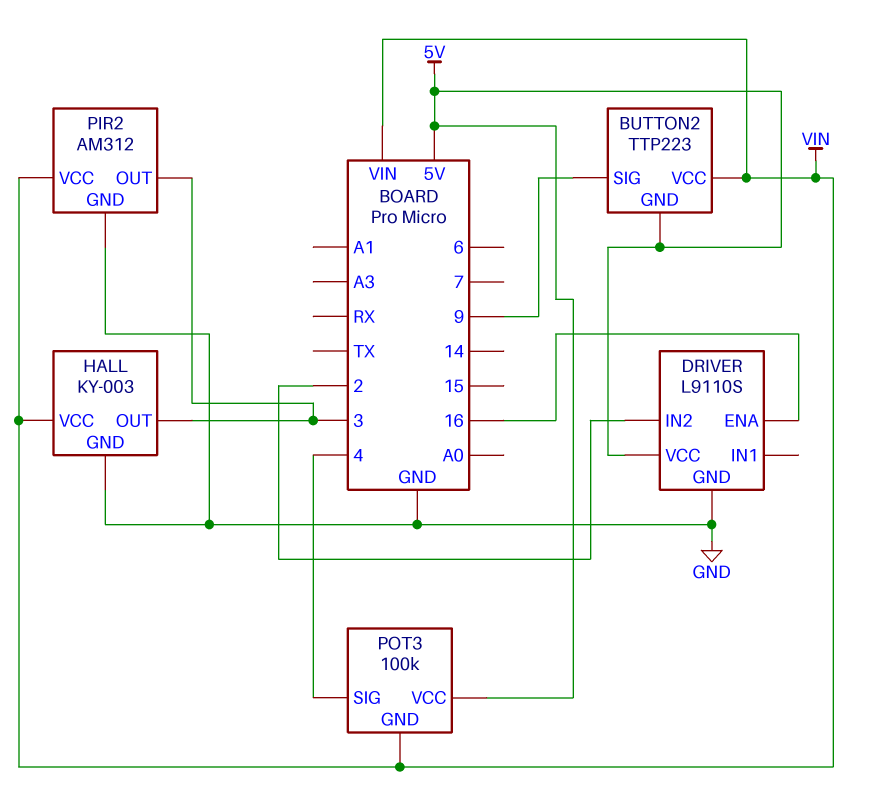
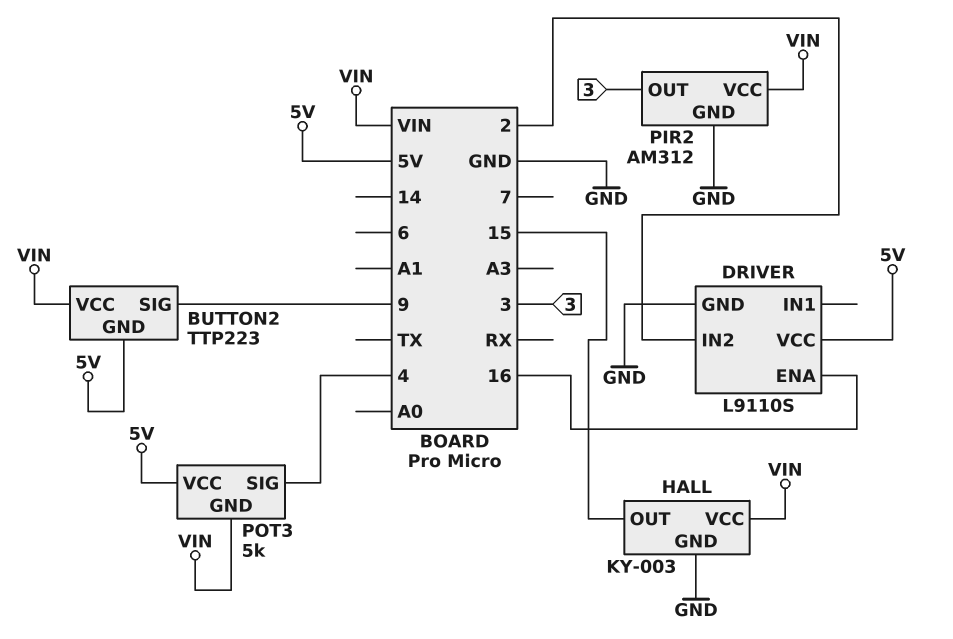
HALL pin OUT: 3 -> 15
POT3: 100k -> 5k

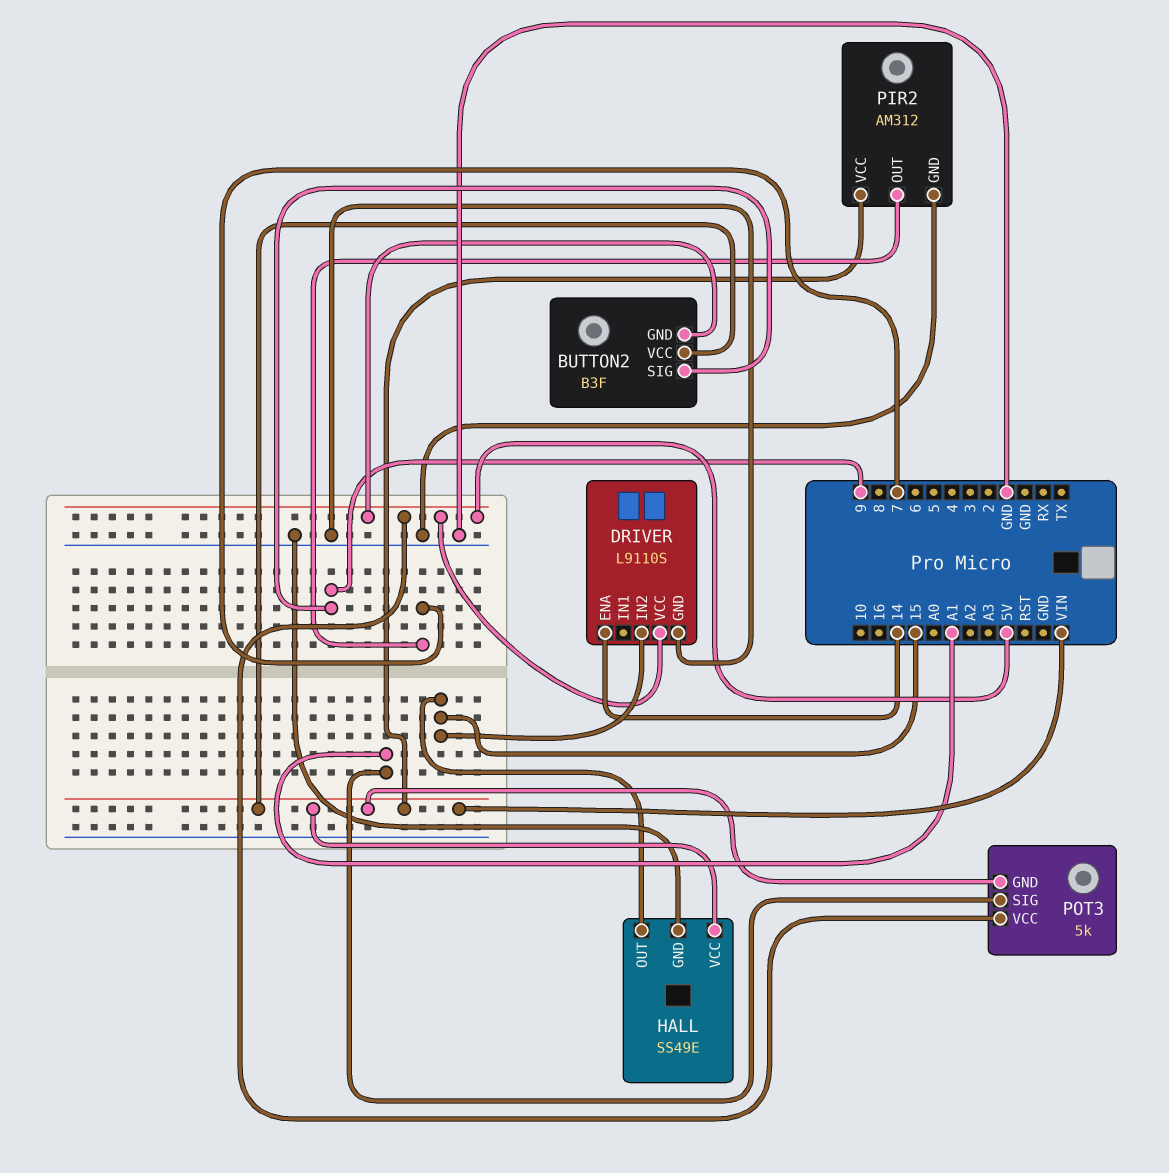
BUTTON2: TTP223 -> B3F
DRIVER pin ENA: 16 -> 14
DRIVER pin IN2: 2 -> 15
HALL: KY-003 -> SS49E
PIR2 pin OUT: 3 -> 7
POT3 pin SIG: 4 -> A1

